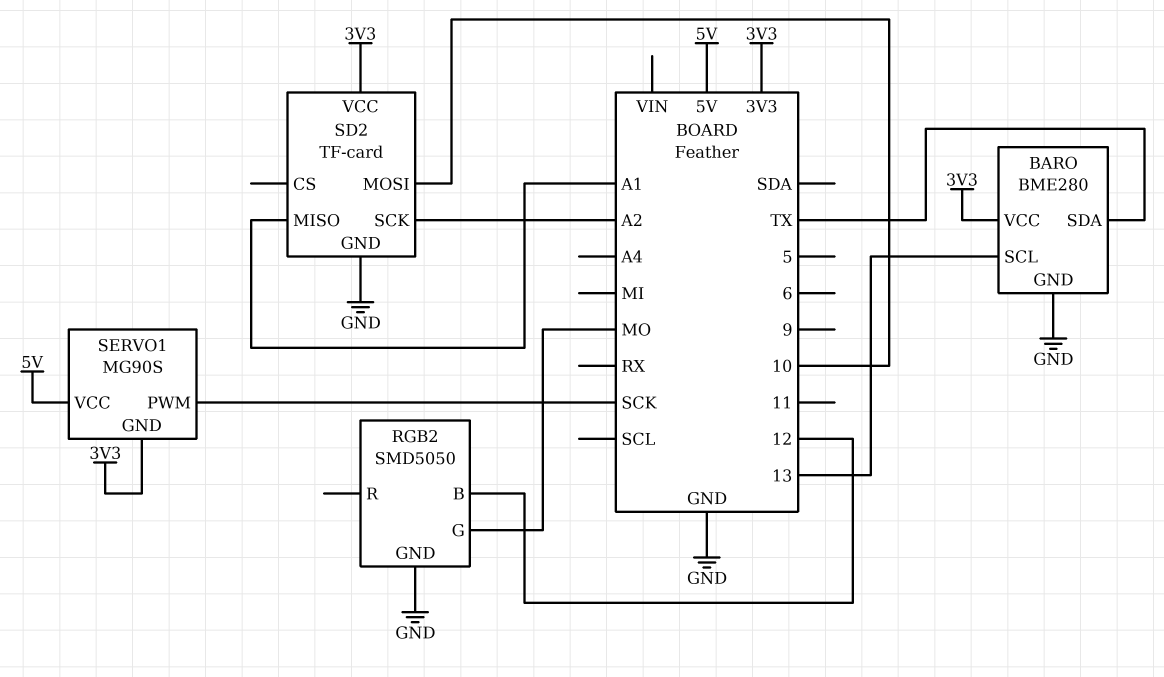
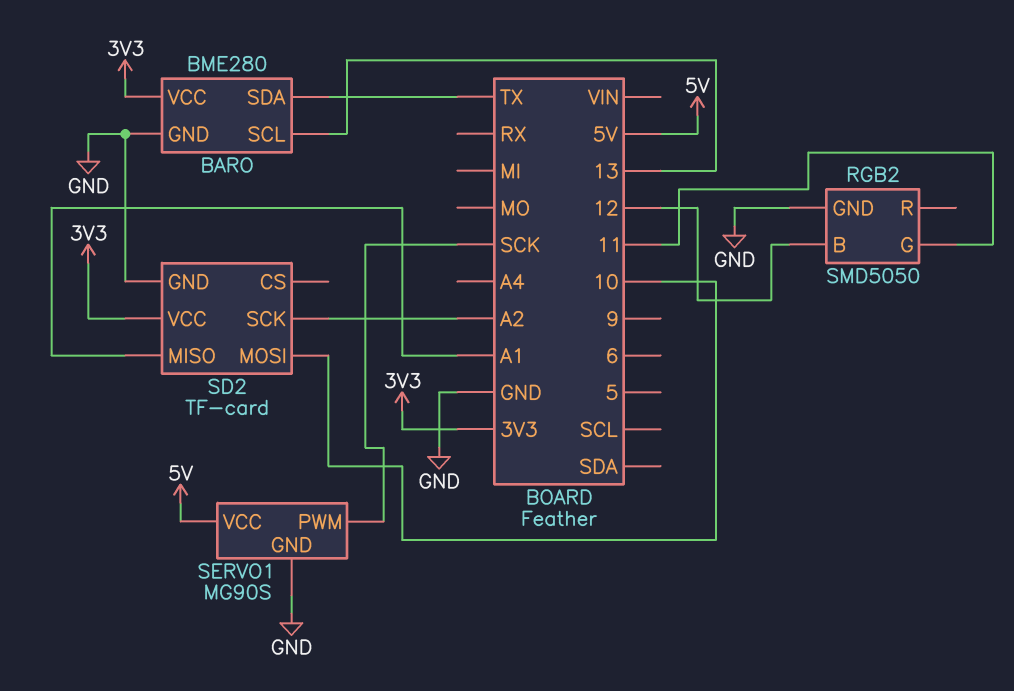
RGB2 pin G: MO -> 11
SERVO1 pin GND: 3V3 -> GND

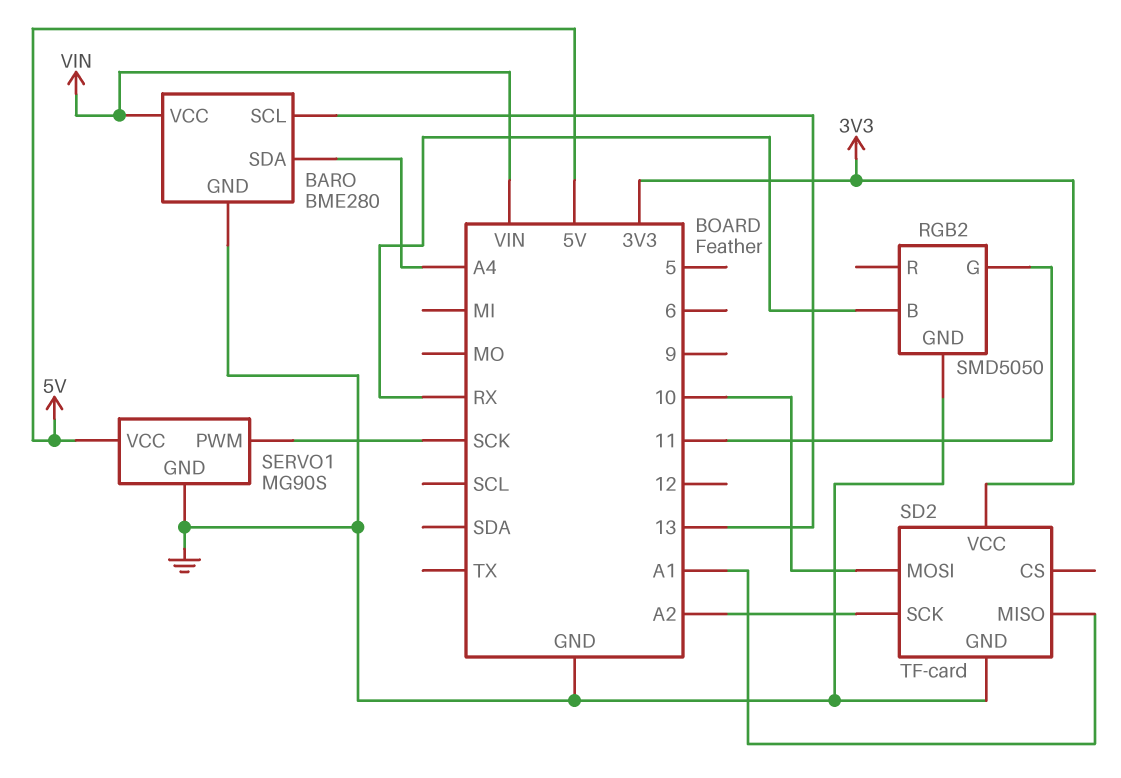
BARO pin SDA: TX -> A4
BARO pin VCC: 3V3 -> VIN
RGB2 pin B: 12 -> RX

